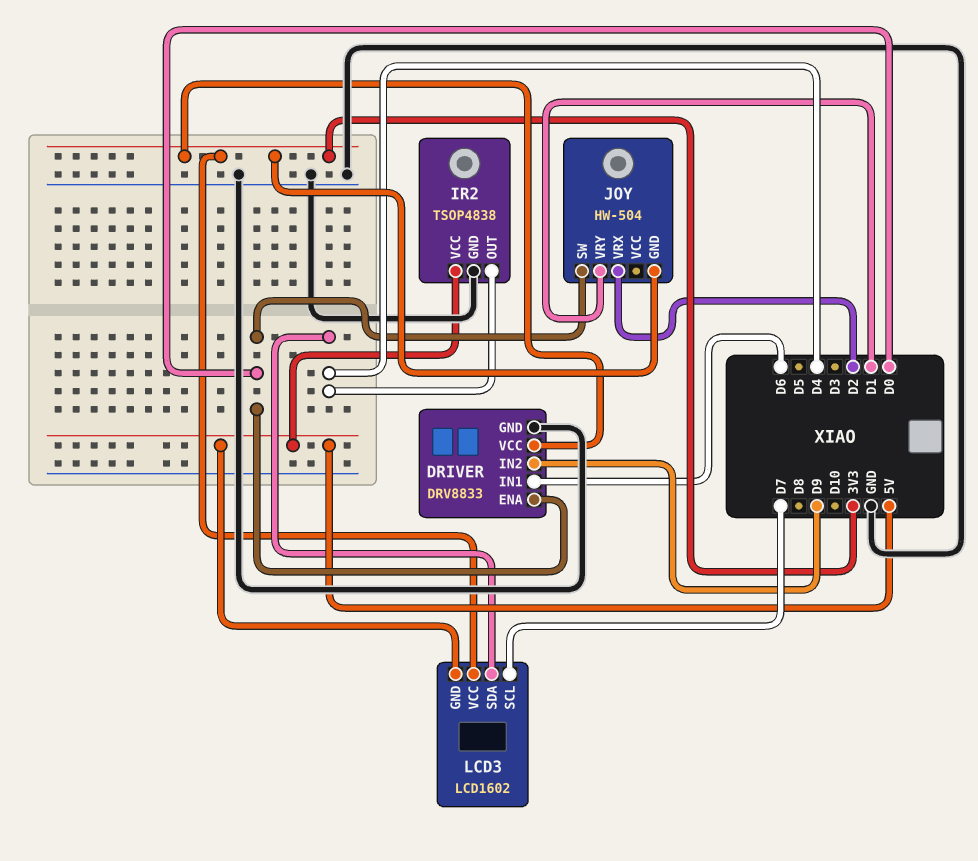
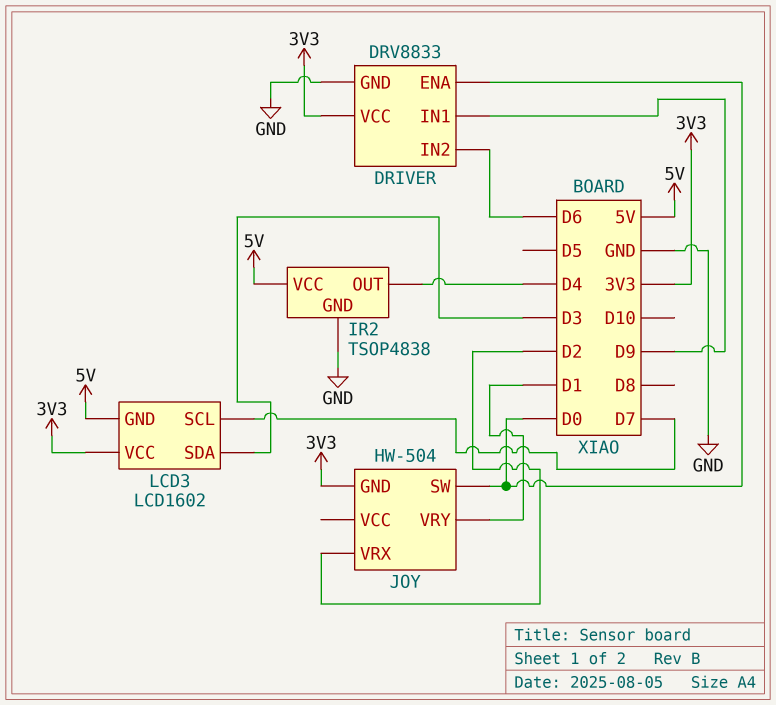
DRIVER pin IN1: D6 -> D9
DRIVER pin IN2: D9 -> D6
LCD3 pin SDA: D4 -> D3

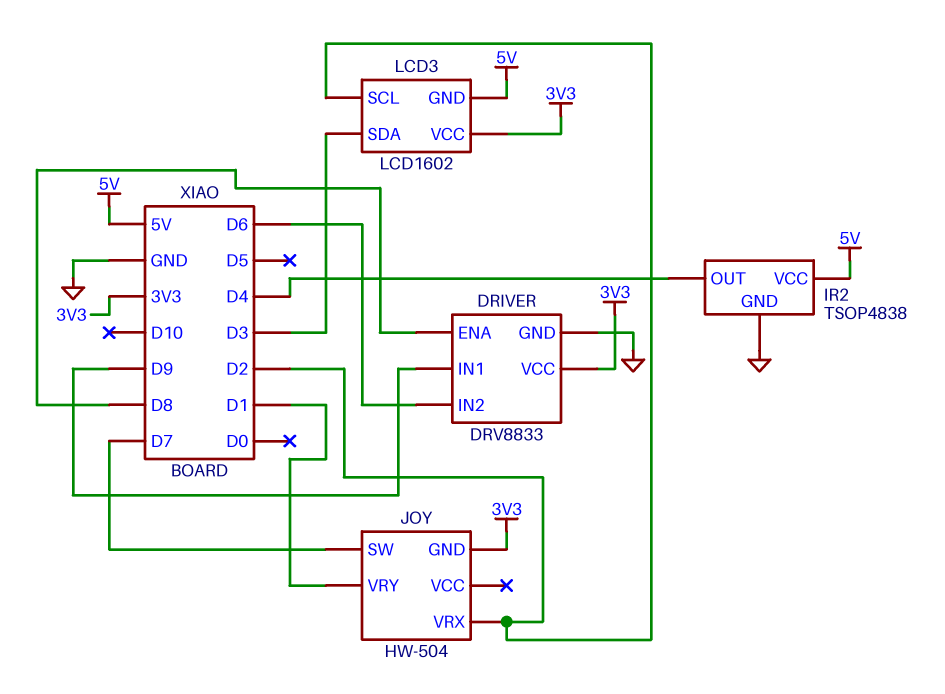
DRIVER pin ENA: D0 -> D8
JOY pin SW: D0 -> D7
LCD3 pin SCL: D7 -> D2

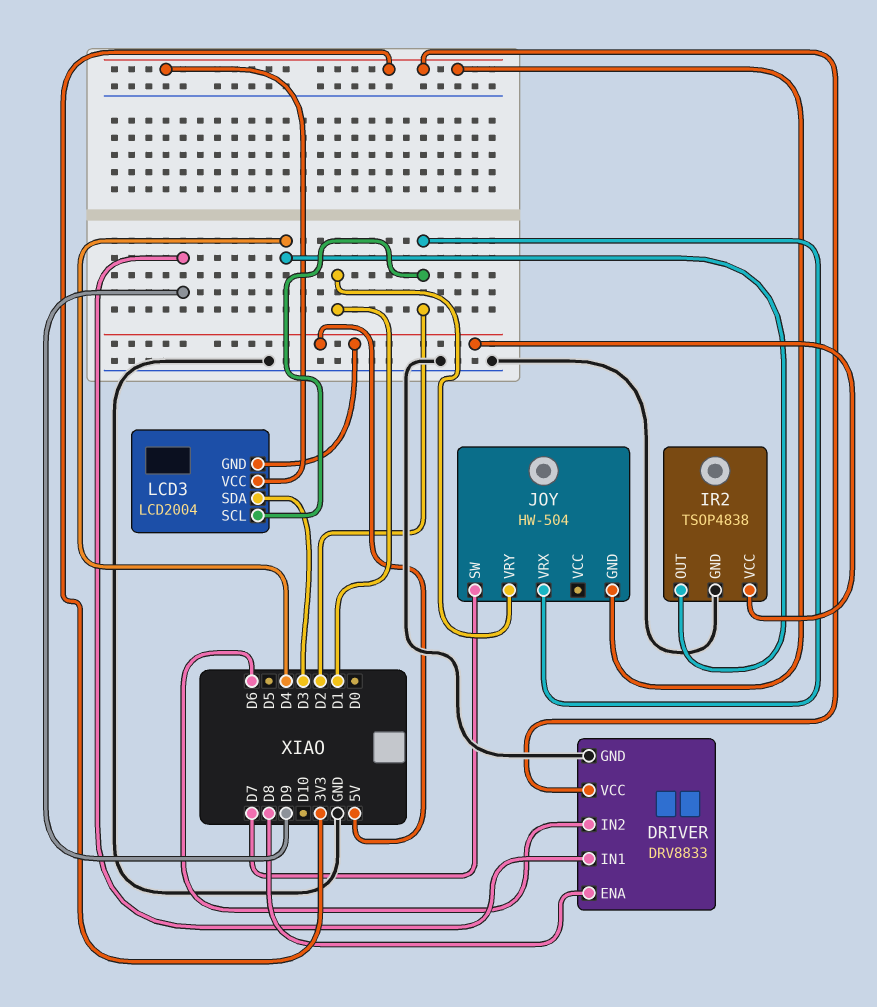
LCD3: LCD1602 -> LCD2004

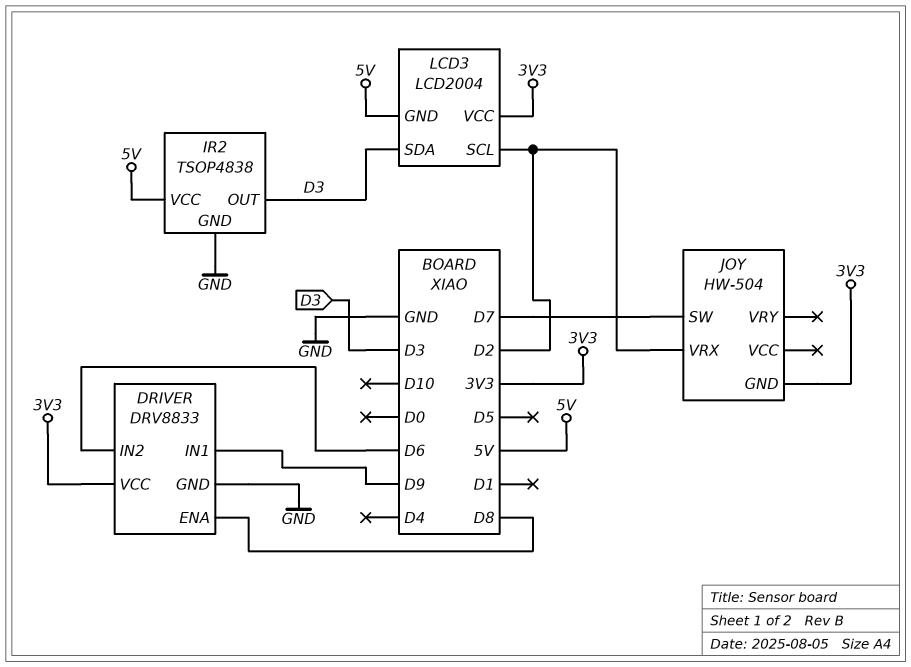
IR2 pin OUT: D4 -> D3
JOY pin VRY: D1 -> none

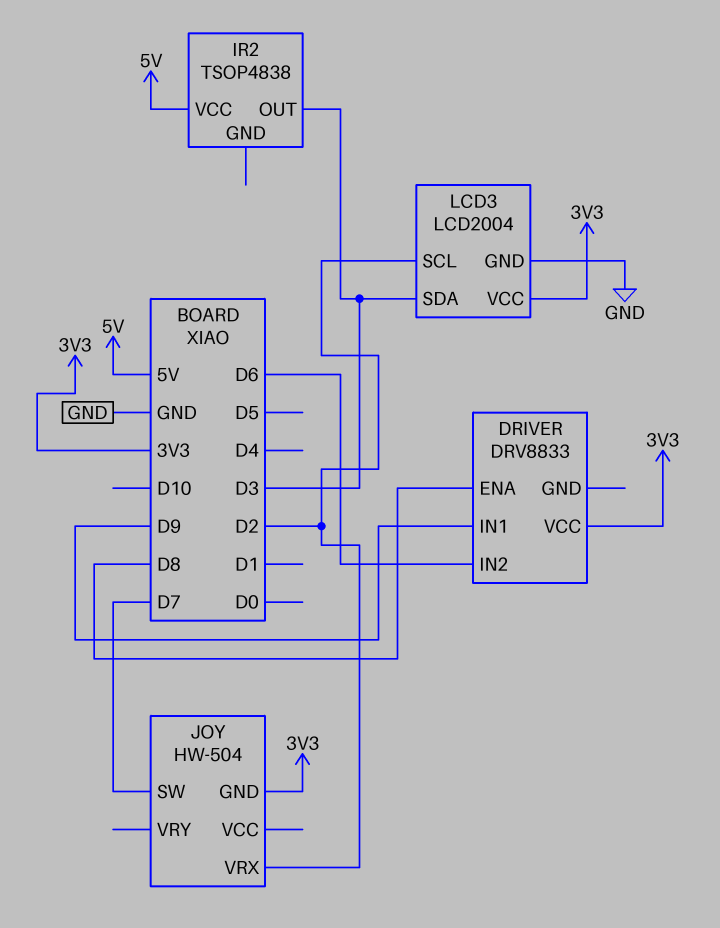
DRIVER pin GND: GND -> none
IR2 pin GND: GND -> none
LCD3 pin GND: 5V -> GND

